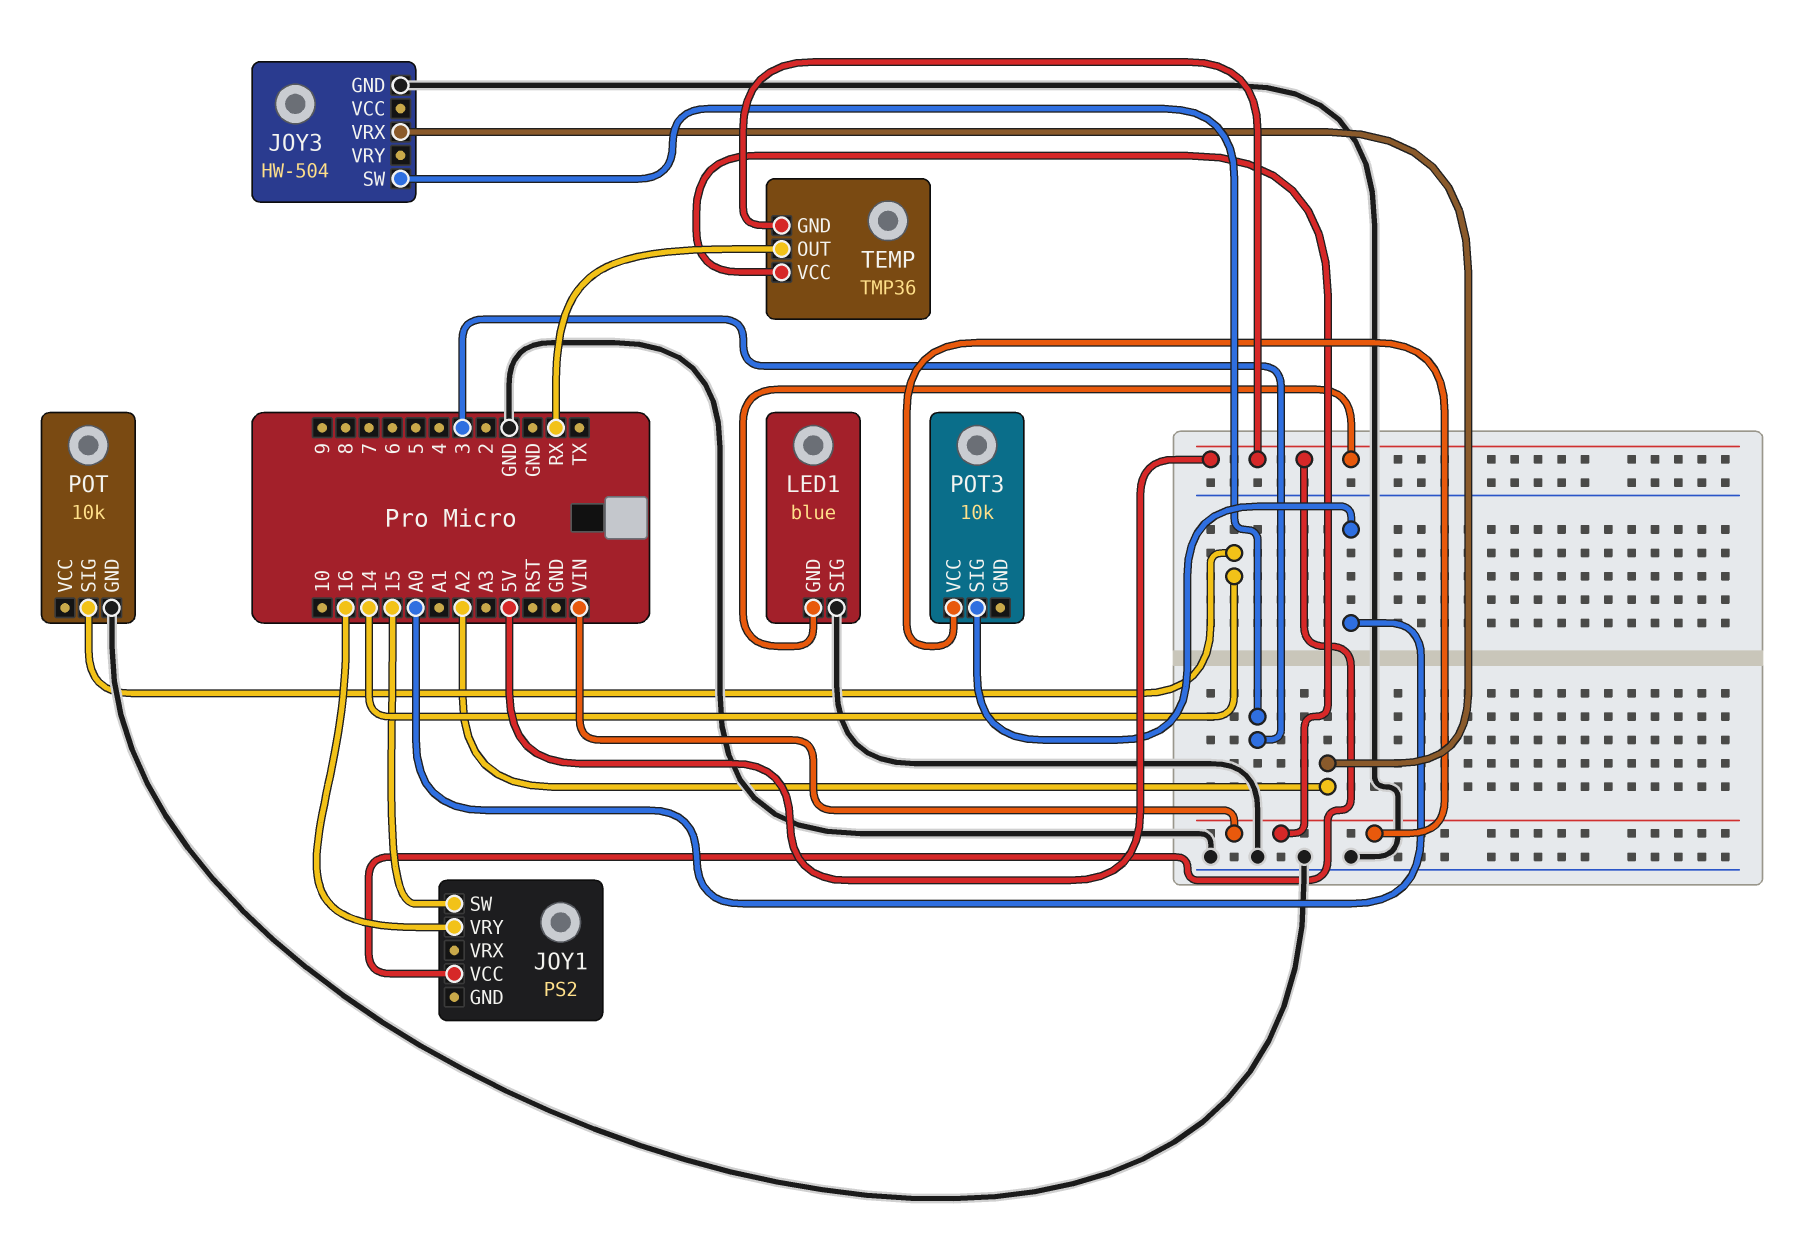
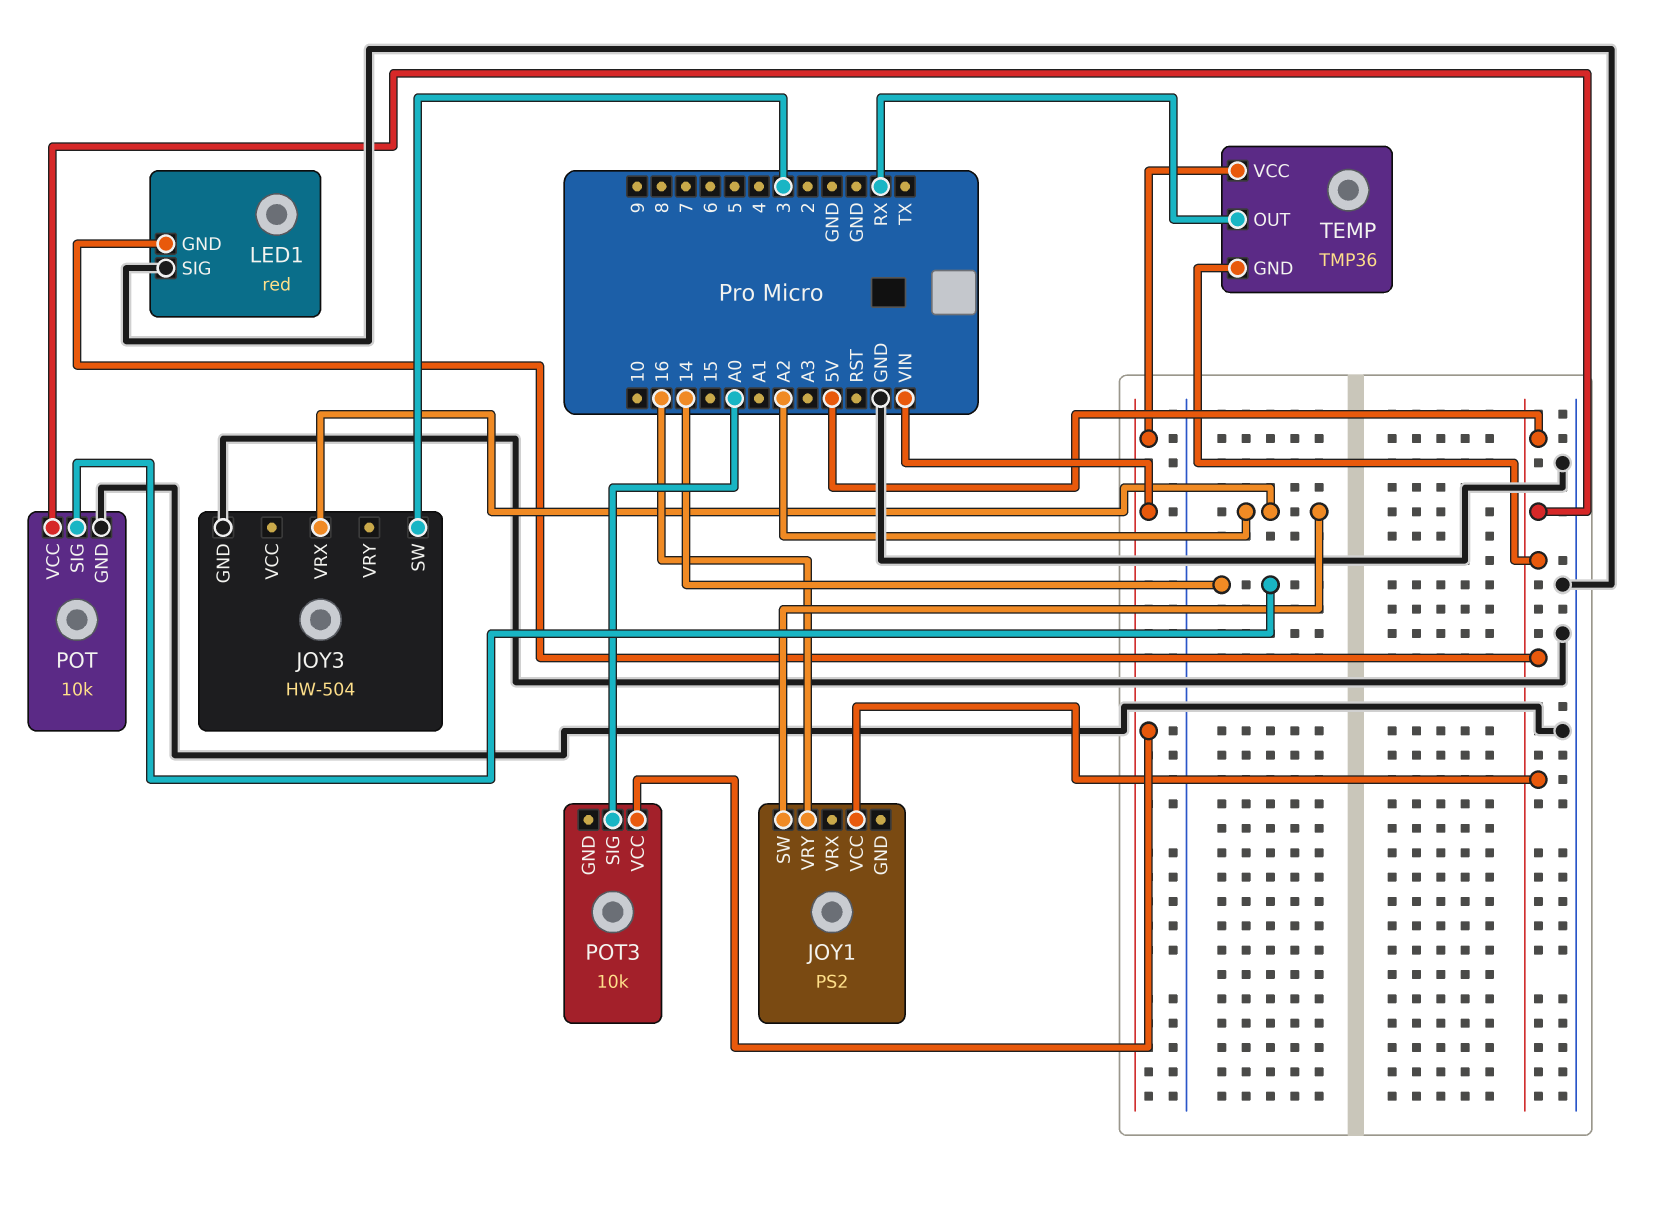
JOY1 pin SW: 15 -> A2
LED1: blue -> red
POT pin VCC: none -> 5V

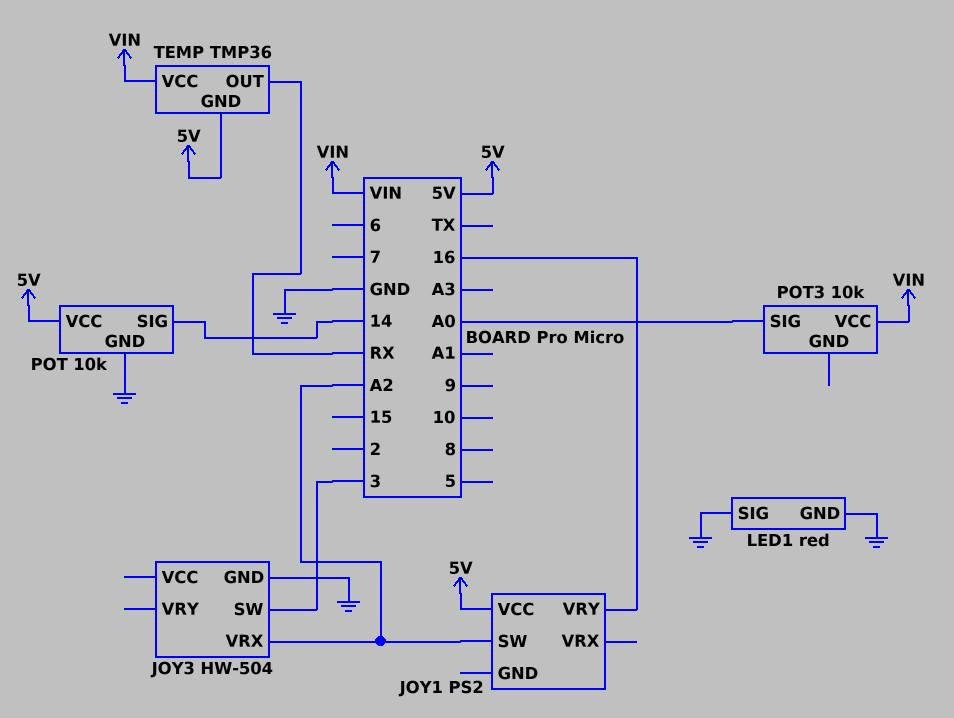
LED1 pin GND: 5V -> GND

